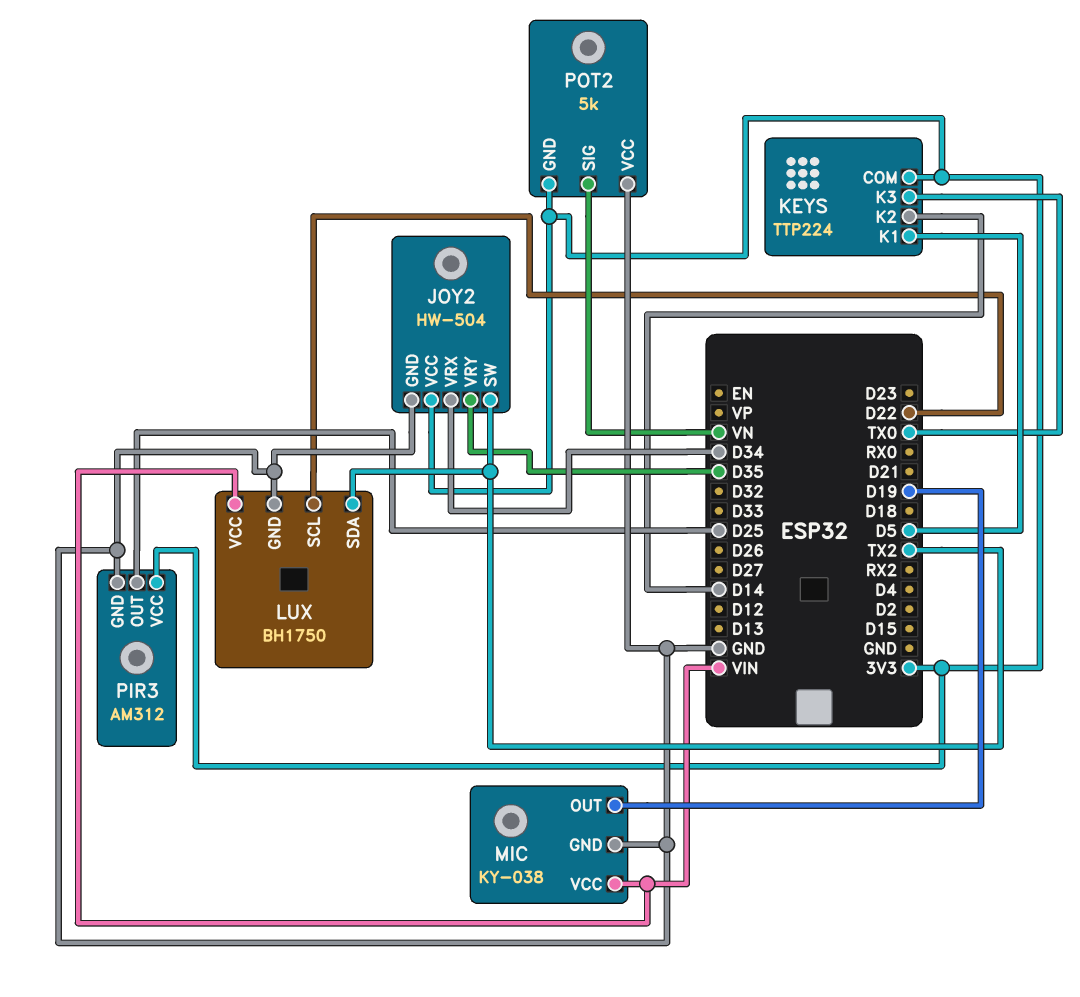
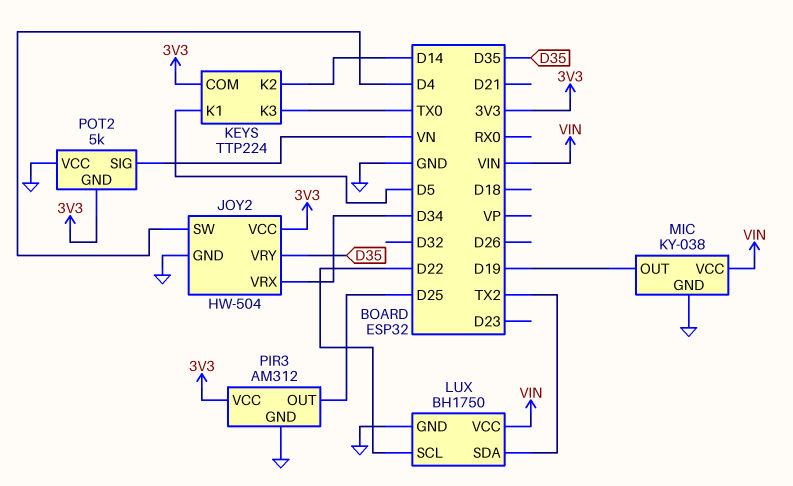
JOY2 pin SW: TX2 -> D4

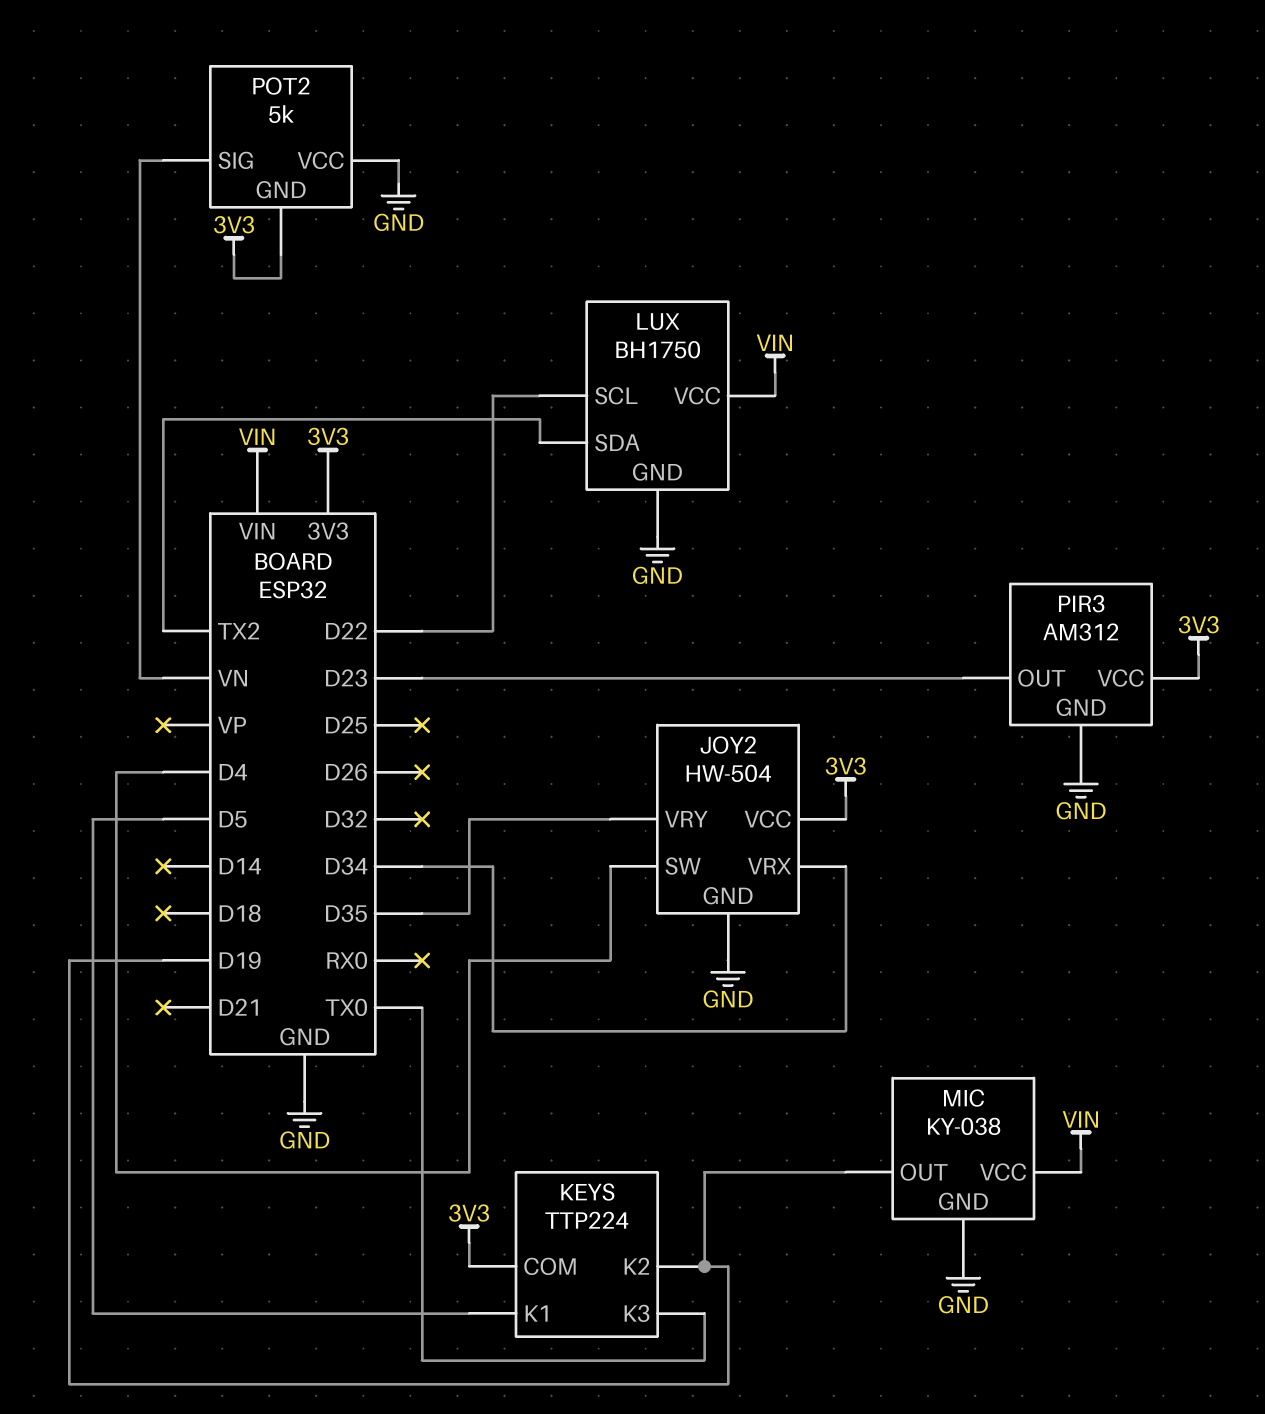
KEYS pin K2: D14 -> D19
PIR3 pin OUT: D25 -> D23

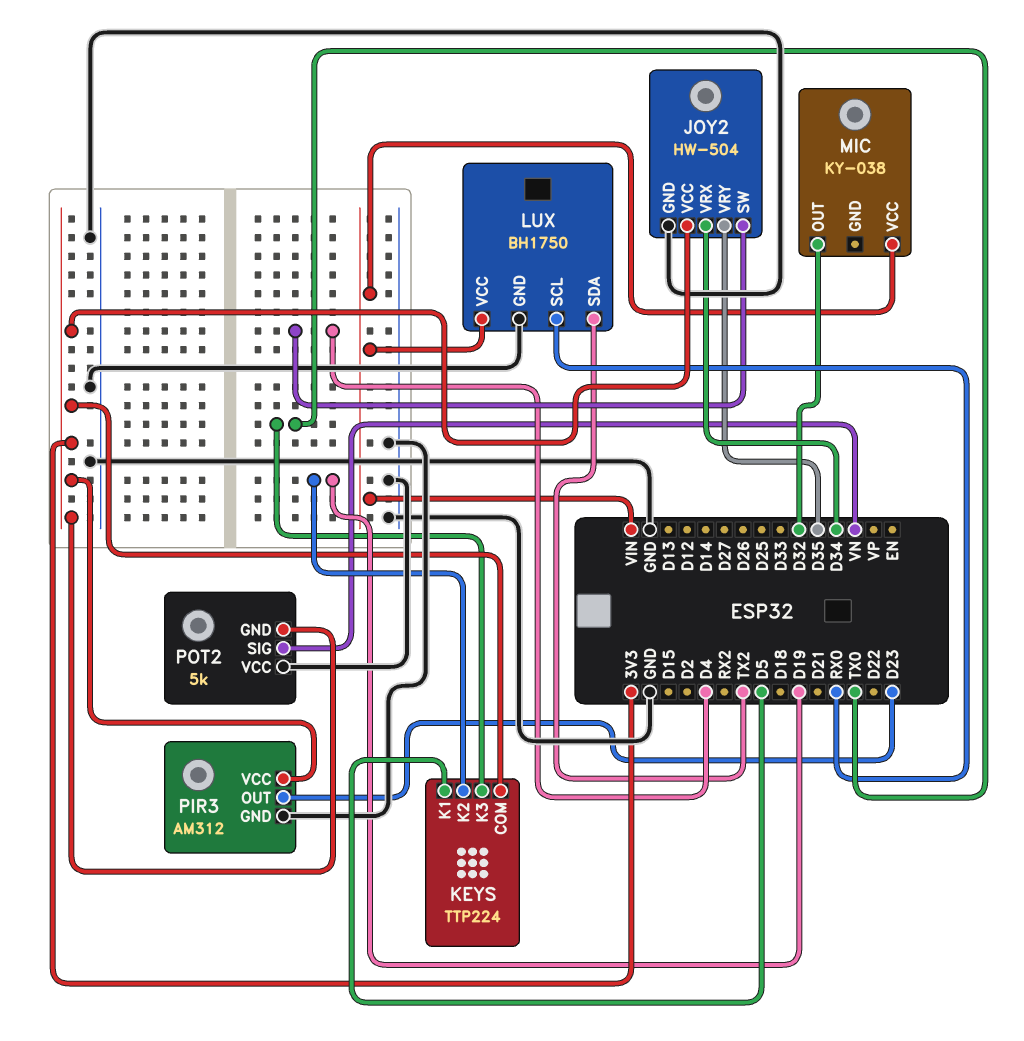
LUX pin SCL: D22 -> RX0
MIC pin GND: GND -> none
MIC pin OUT: D19 -> D32

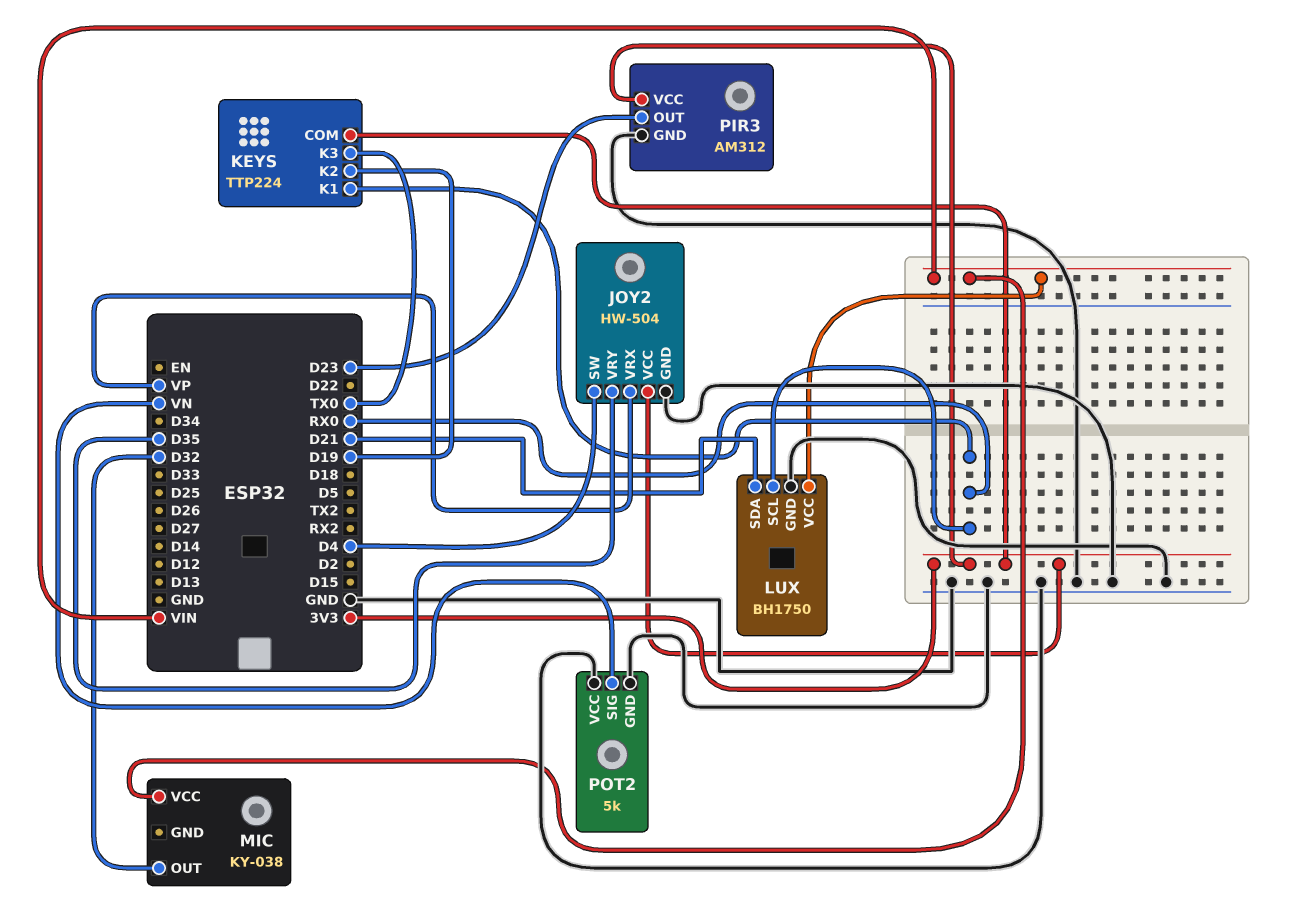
JOY2 pin VRX: D34 -> VP
KEYS pin K1: D5 -> RX0
LUX pin SDA: TX2 -> D21
POT2 pin GND: 3V3 -> GND

